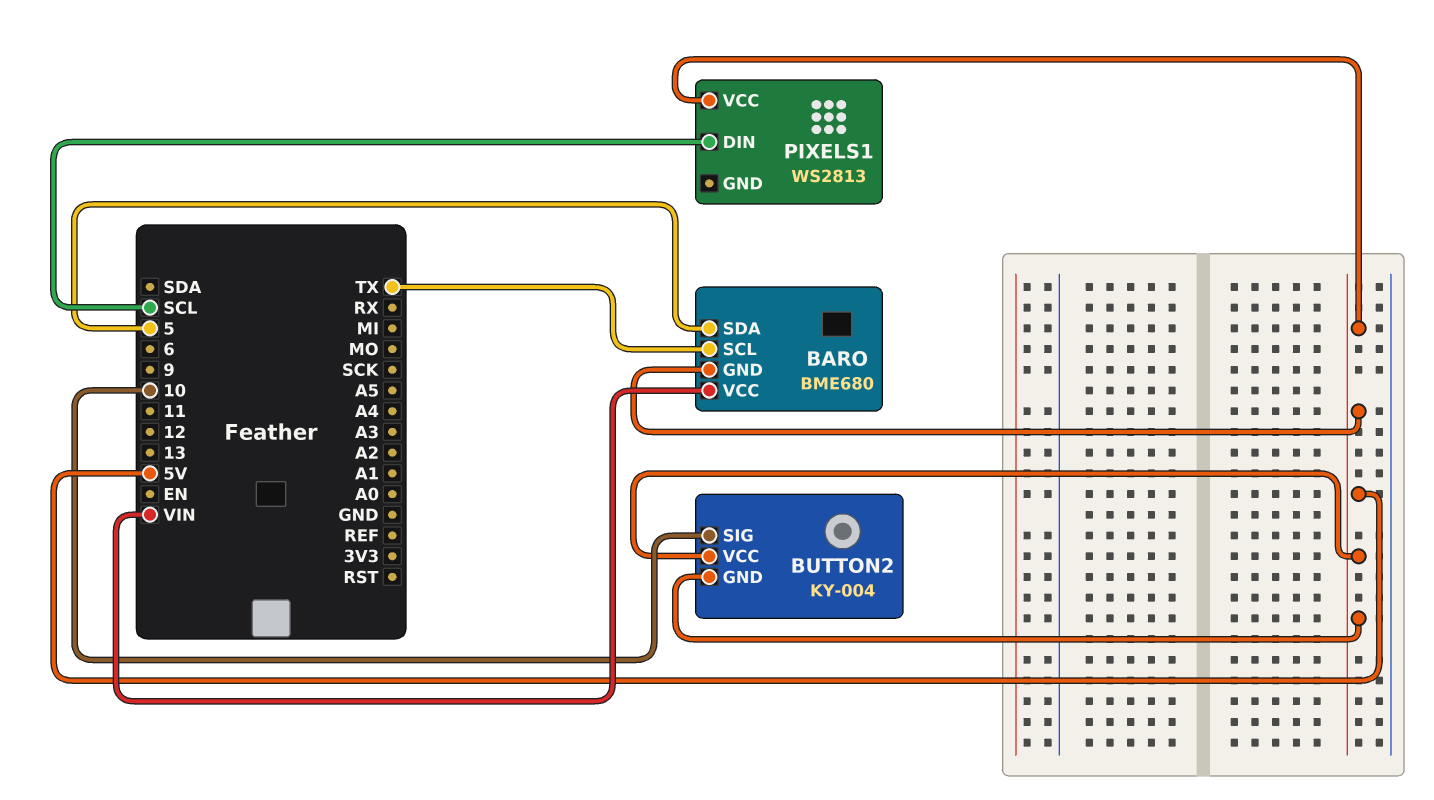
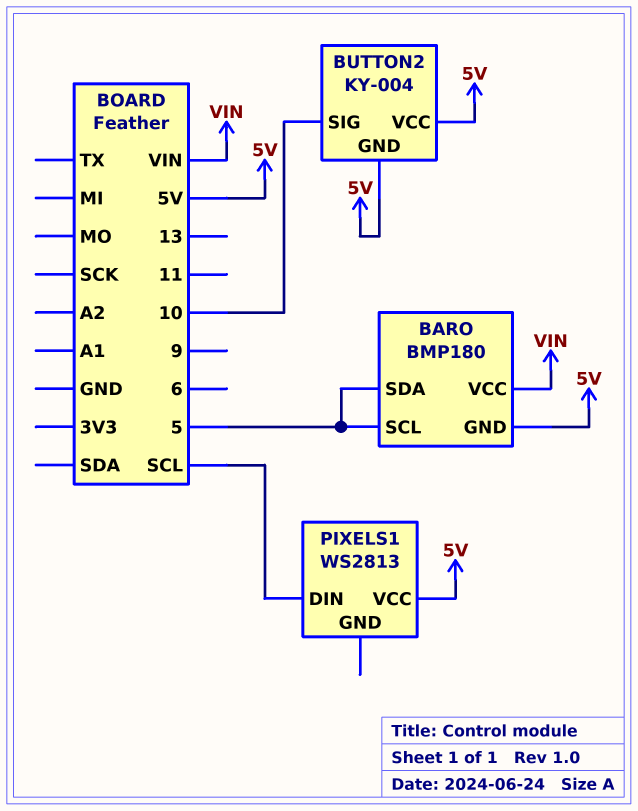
BARO: BME680 -> BMP180
BARO pin SCL: TX -> 5

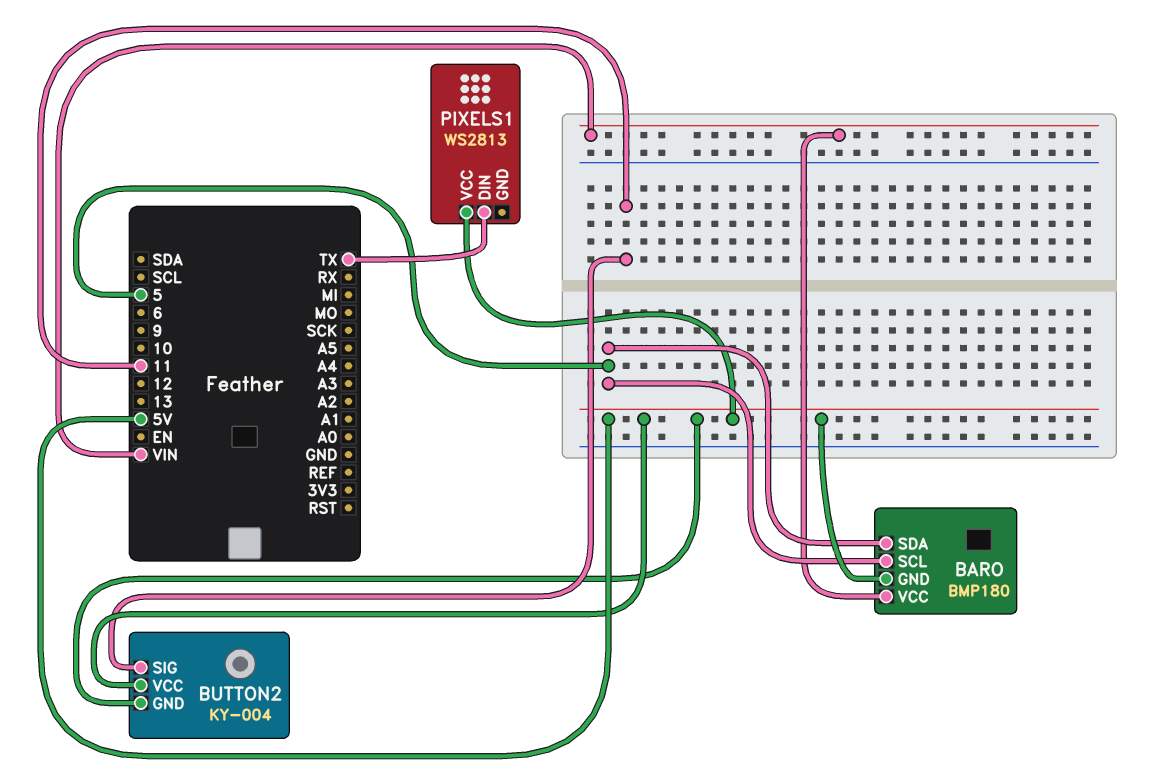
BUTTON2 pin SIG: 10 -> 11
PIXELS1 pin DIN: SCL -> TX

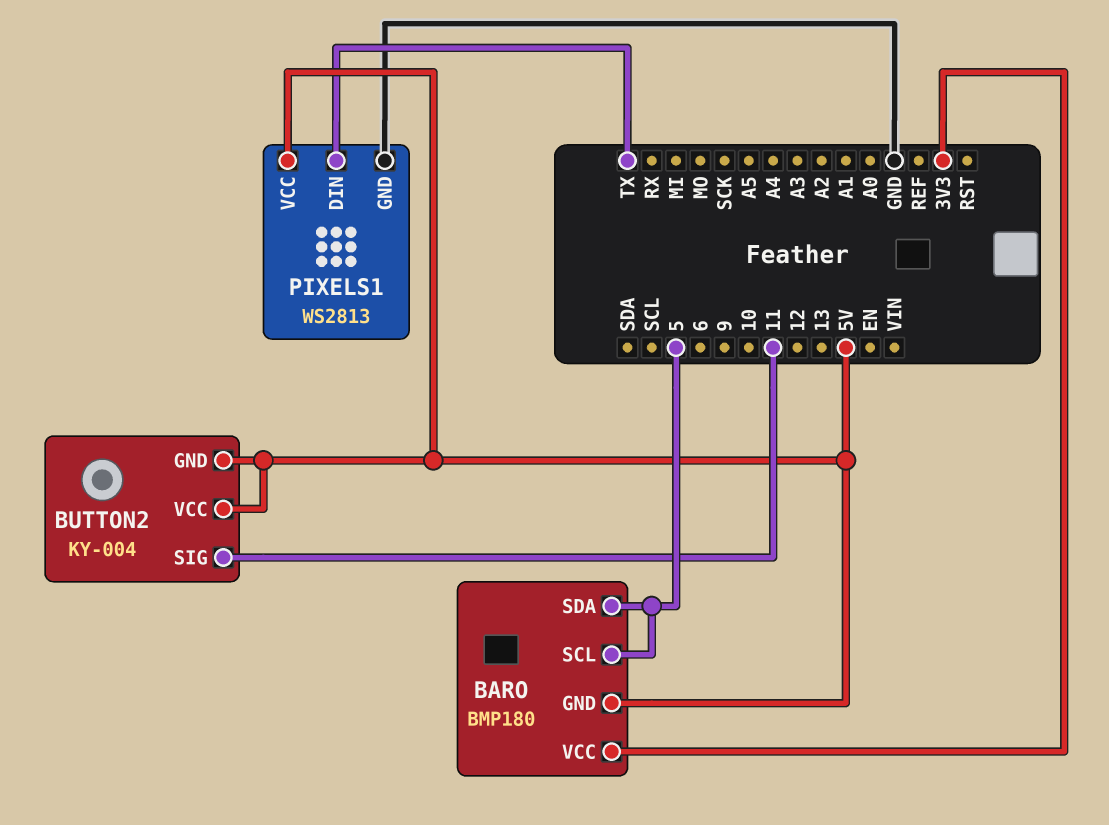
BARO pin VCC: VIN -> 3V3
PIXELS1 pin GND: none -> GND

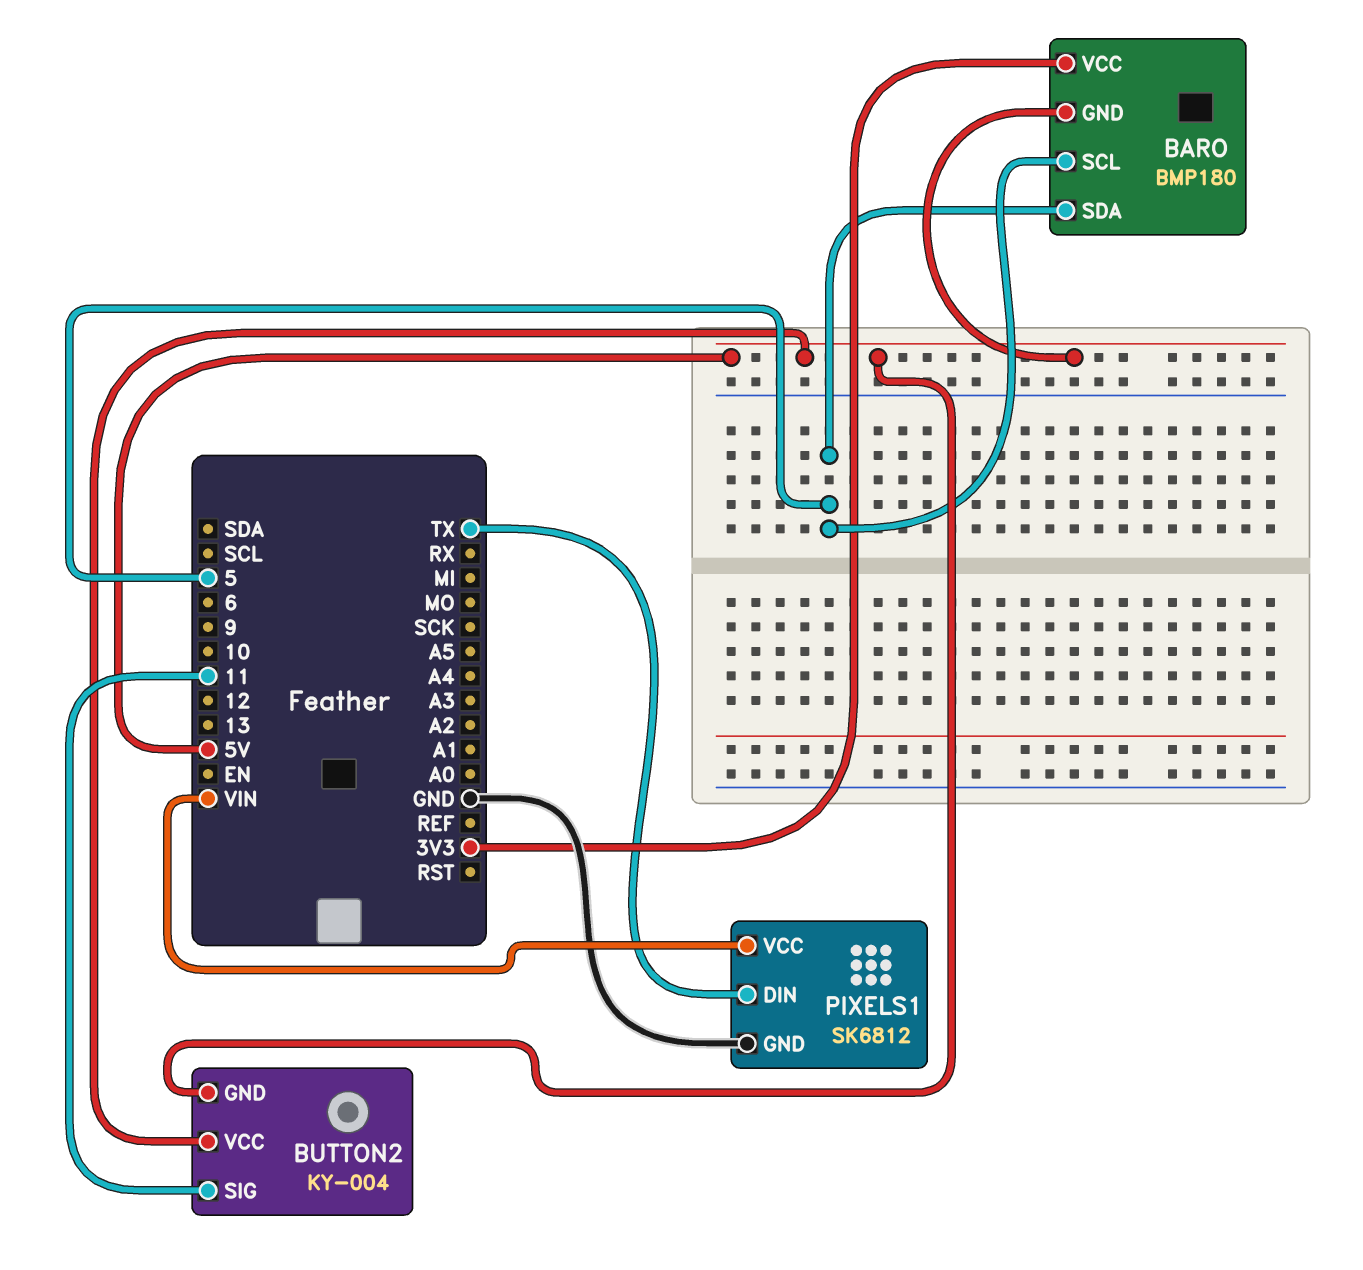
PIXELS1: WS2813 -> SK6812
PIXELS1 pin VCC: 5V -> VIN

